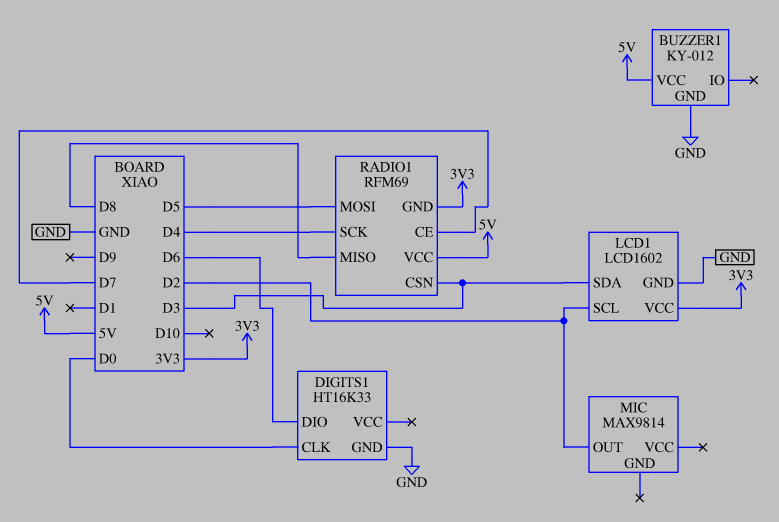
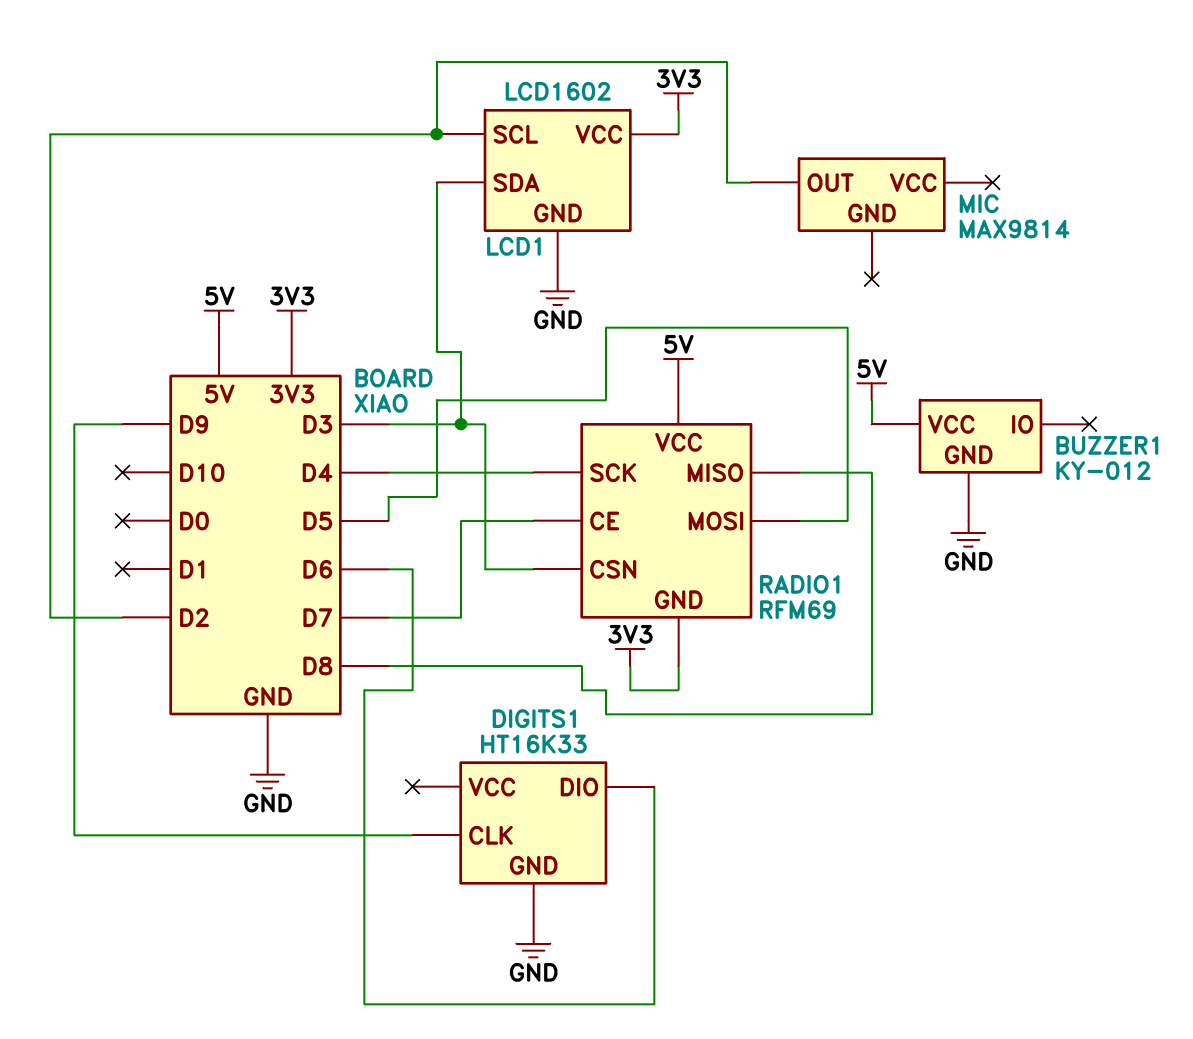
DIGITS1 pin CLK: D0 -> D9

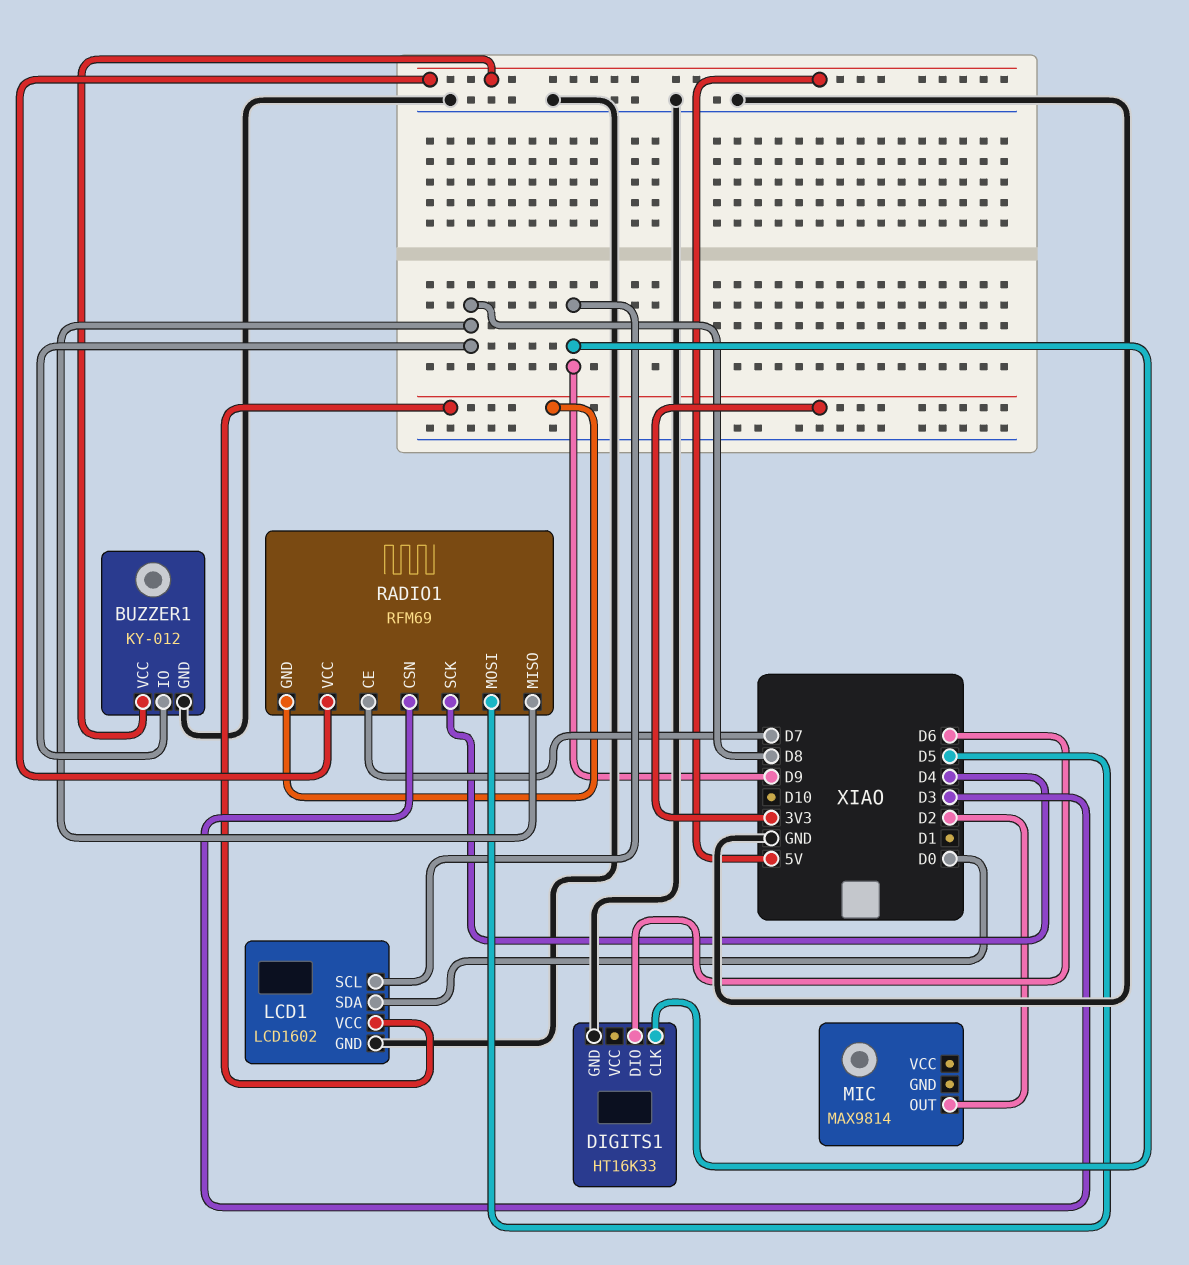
BUZZER1 pin IO: none -> D8
LCD1 pin SCL: D2 -> D9
LCD1 pin SDA: D3 -> D0

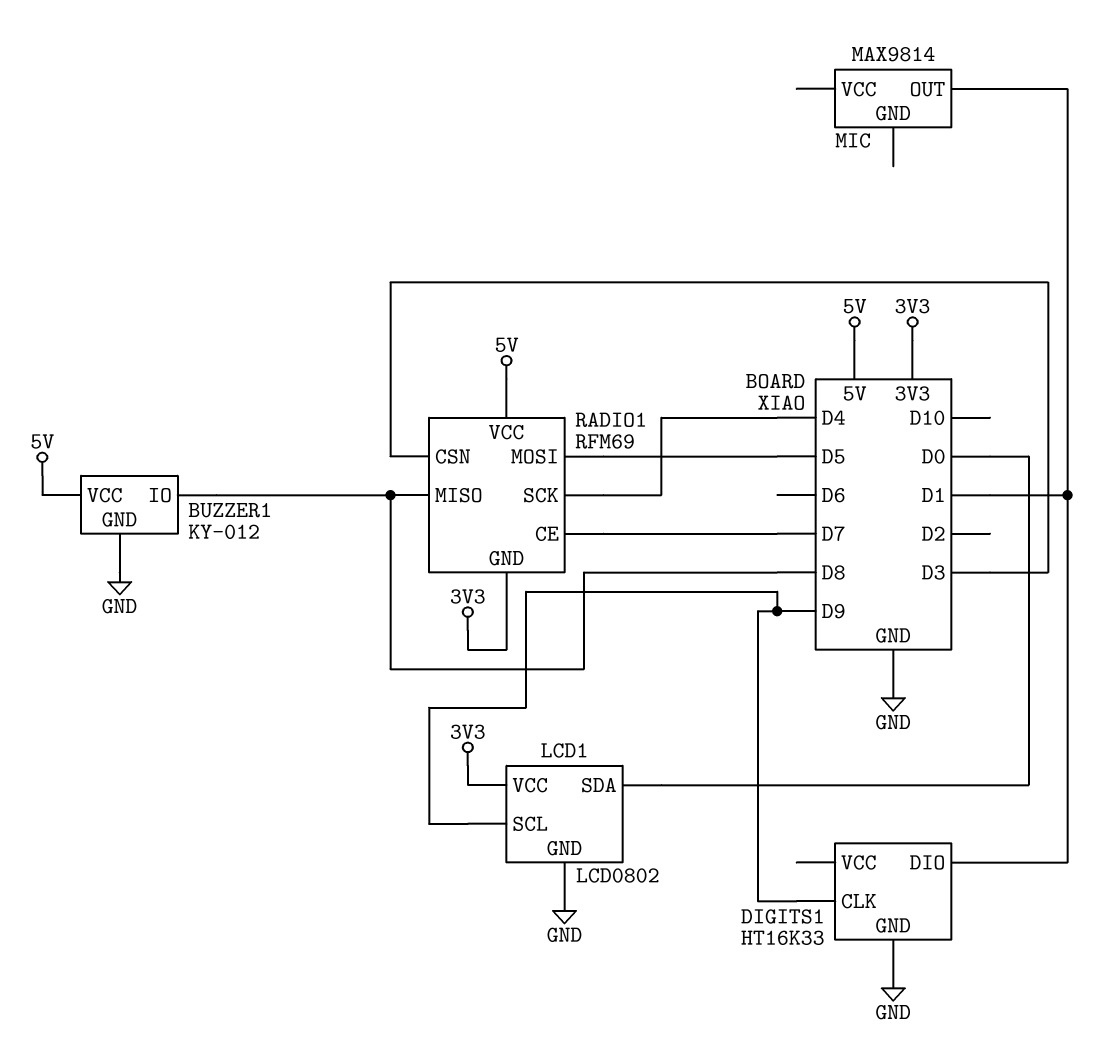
DIGITS1 pin DIO: D6 -> D1
LCD1: LCD1602 -> LCD0802
MIC pin OUT: D2 -> D1

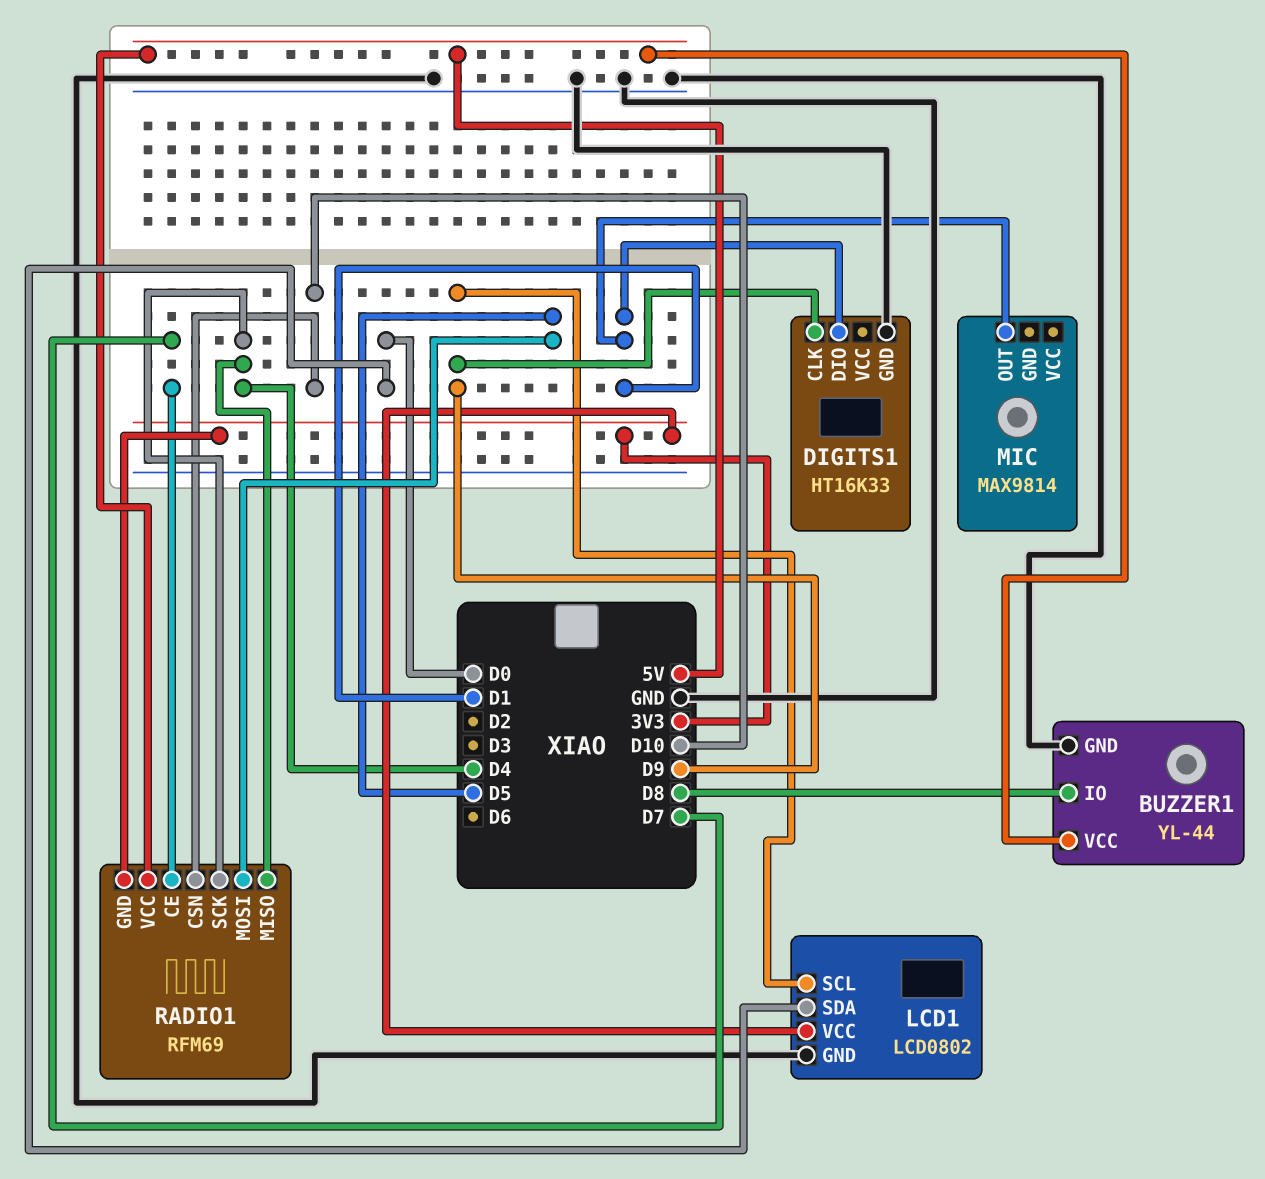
BUZZER1: KY-012 -> YL-44
RADIO1 pin CSN: D3 -> D10
RADIO1 pin MISO: D8 -> D4

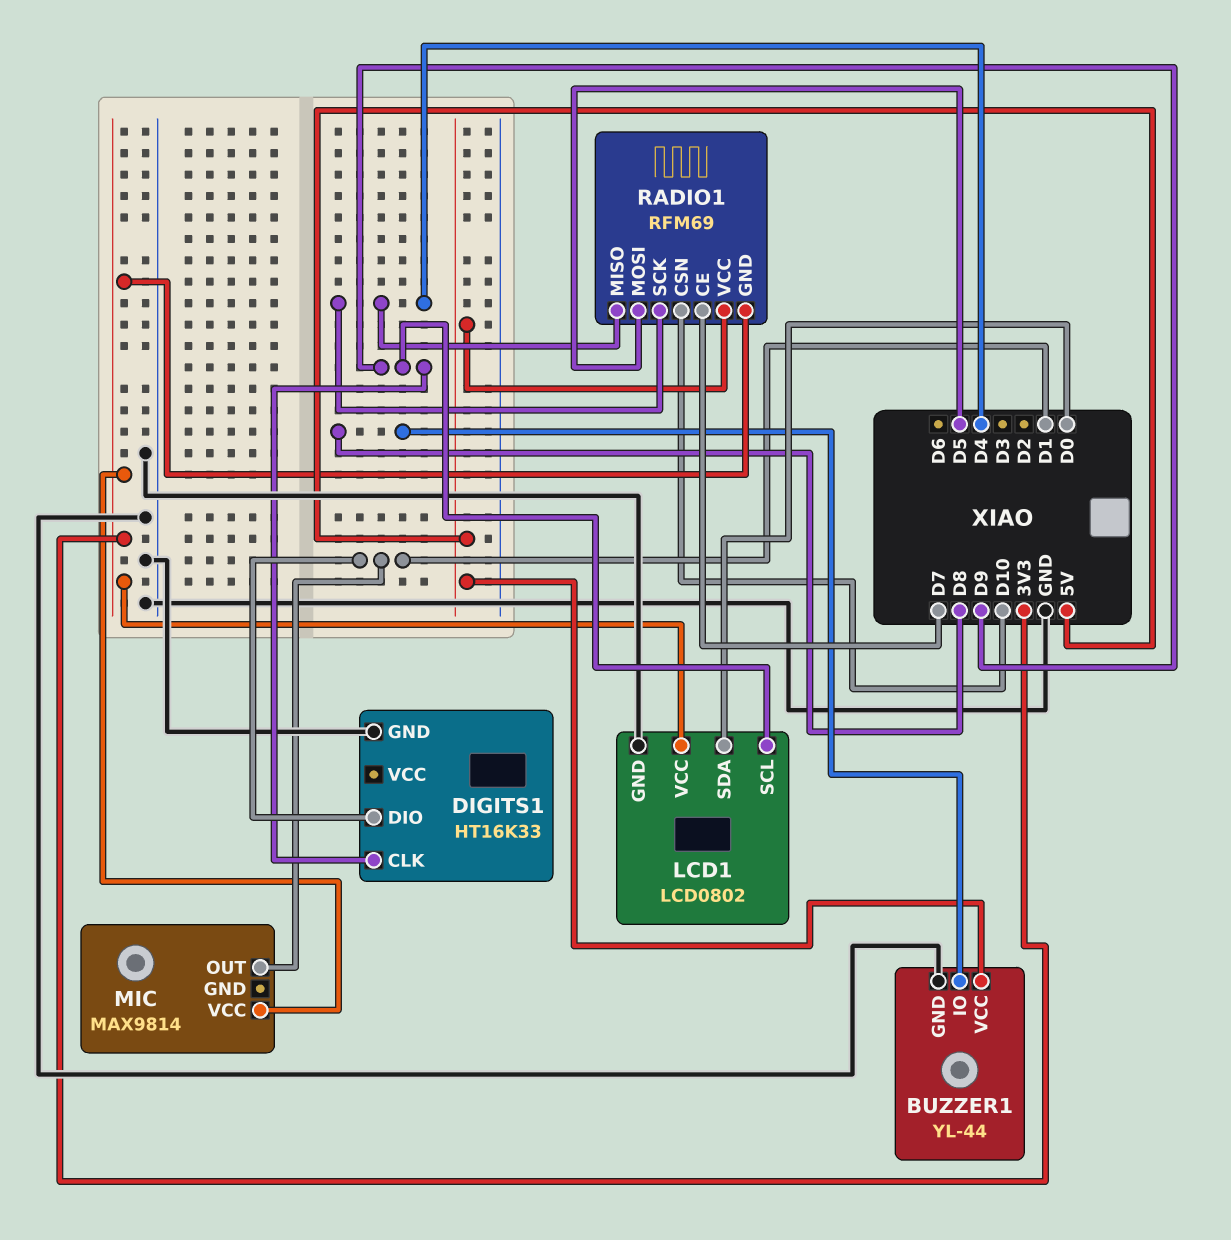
MIC pin VCC: none -> 3V3

